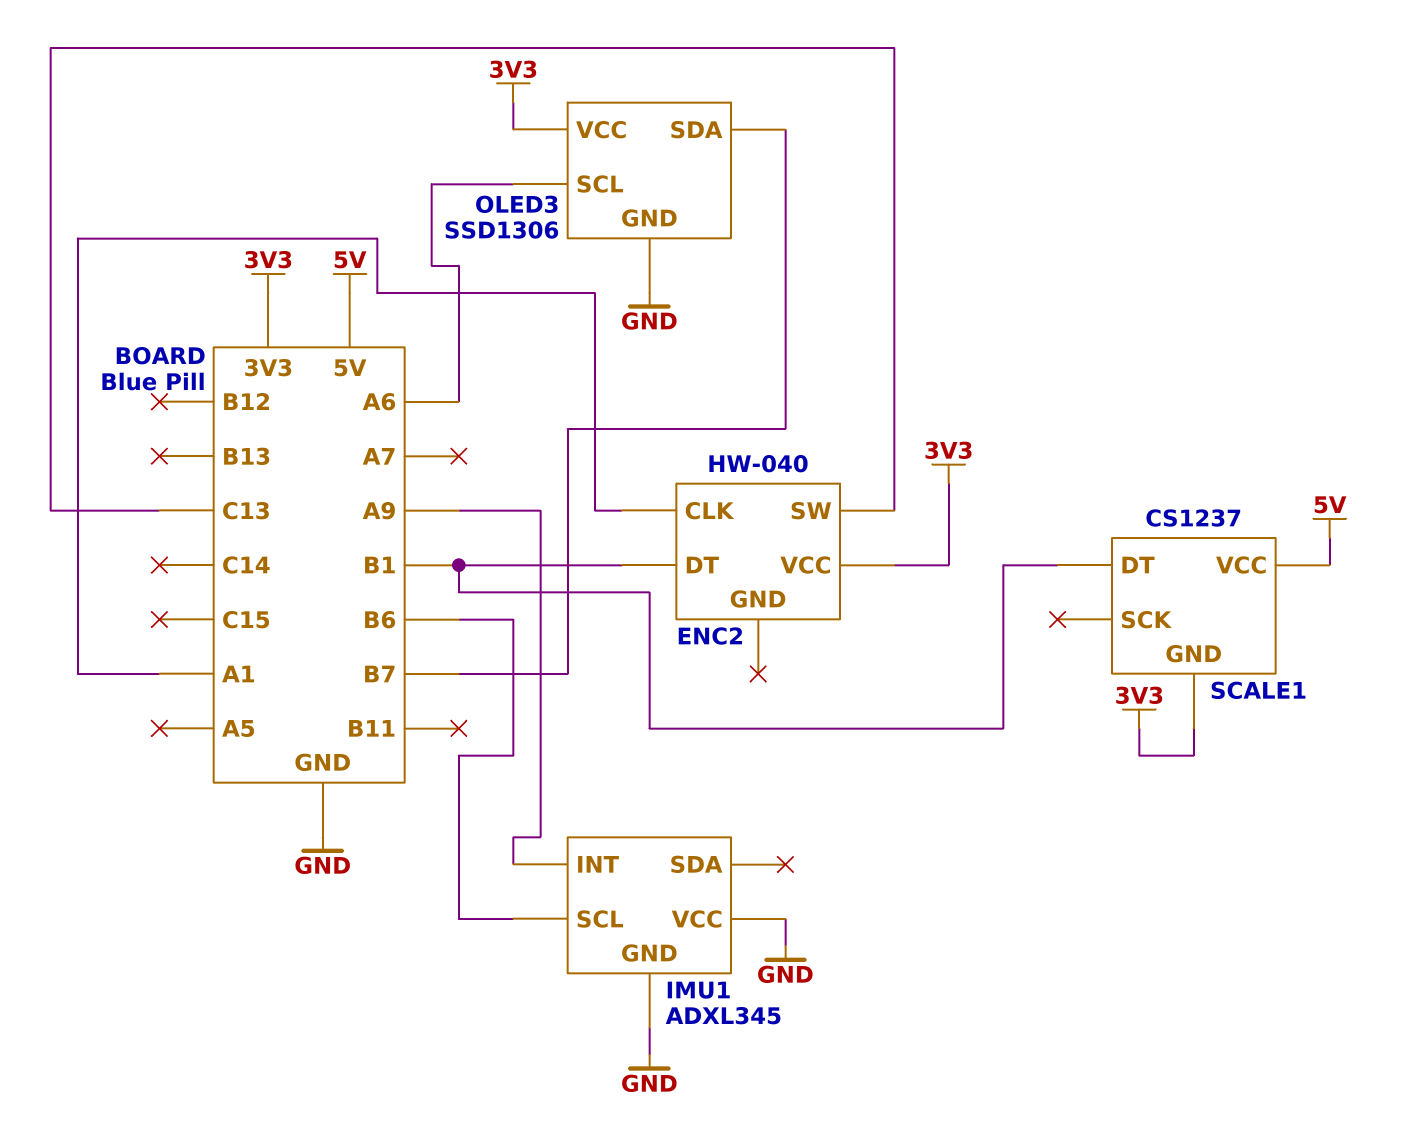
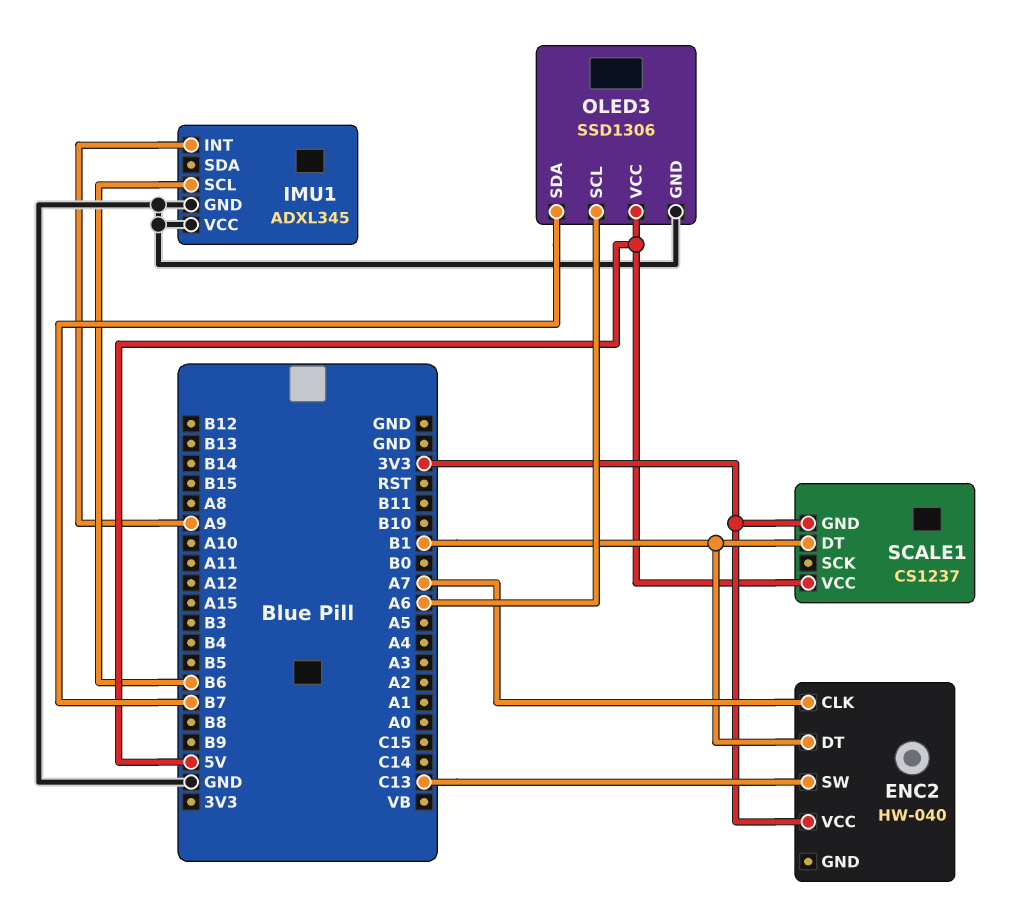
ENC2 pin CLK: A1 -> A7
OLED3 pin VCC: 3V3 -> 5V

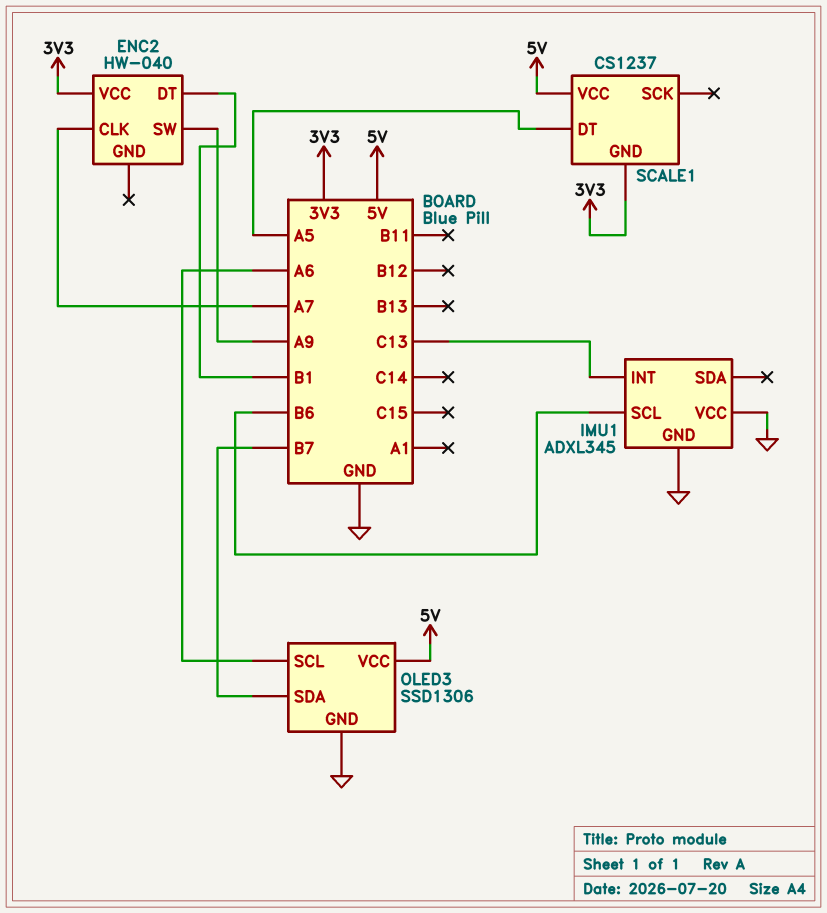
ENC2 pin SW: C13 -> A9
IMU1 pin INT: A9 -> C13
SCALE1 pin DT: B1 -> A5

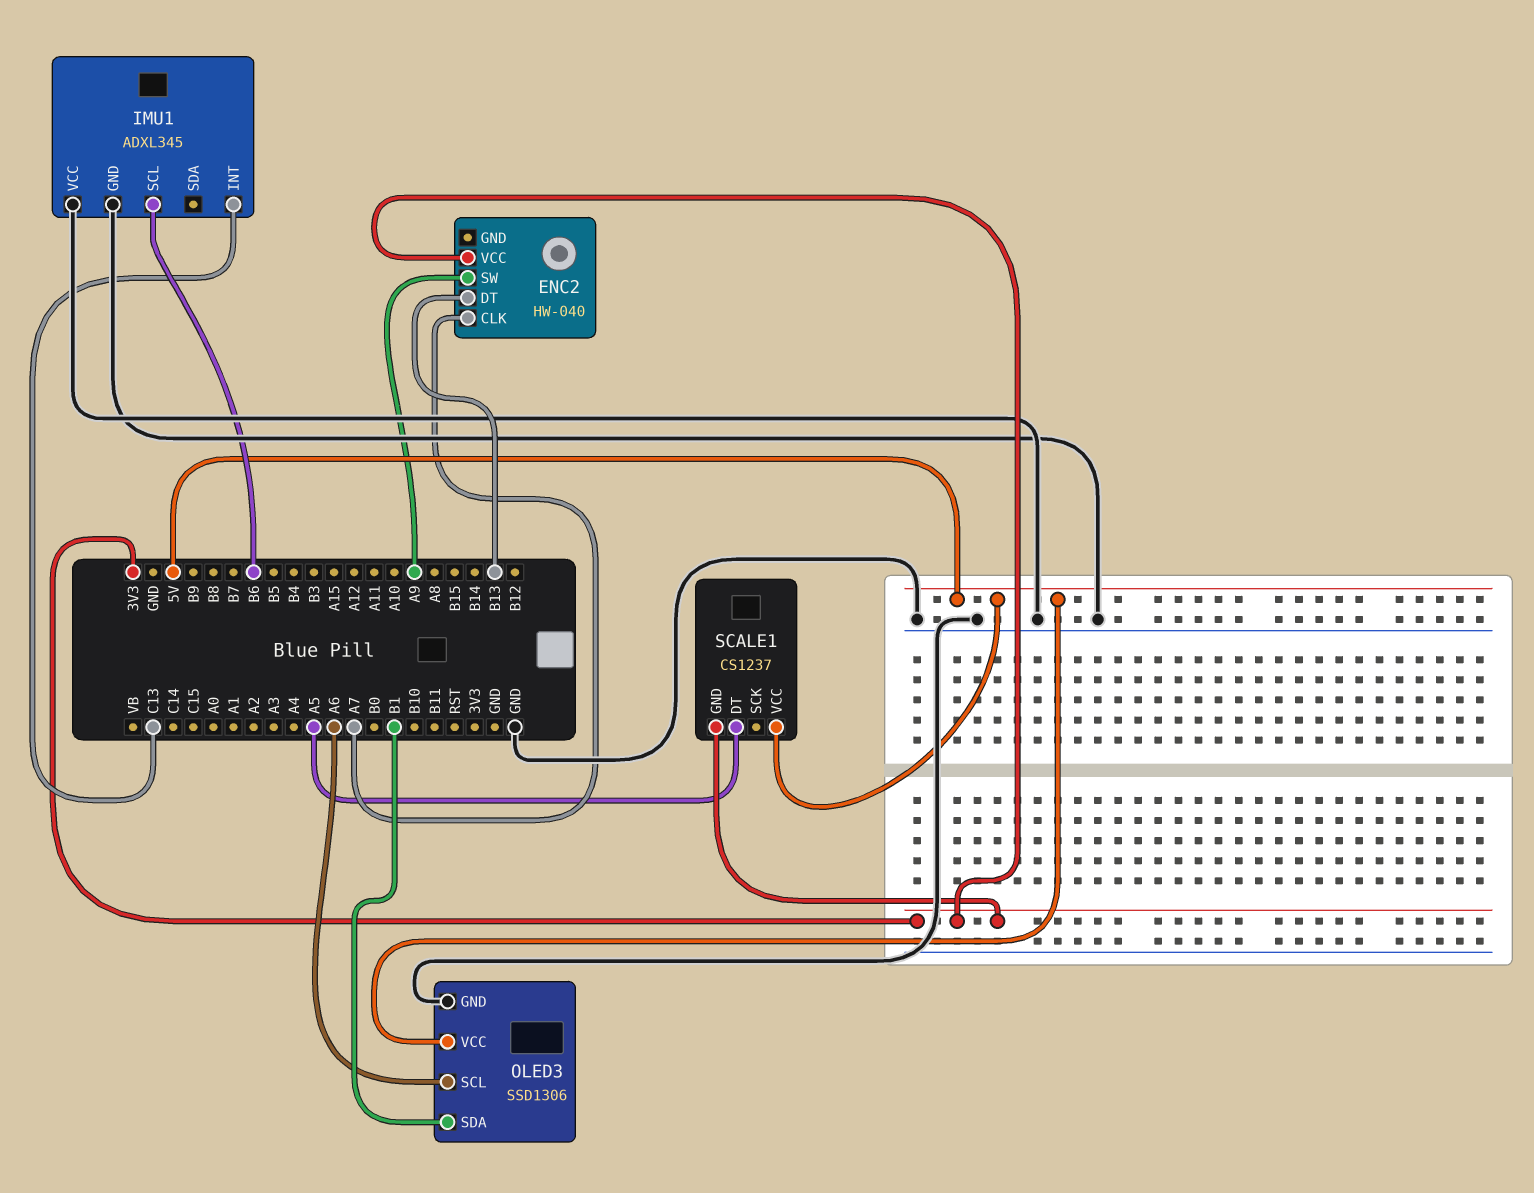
ENC2 pin DT: B1 -> B13
OLED3 pin SDA: B7 -> B1

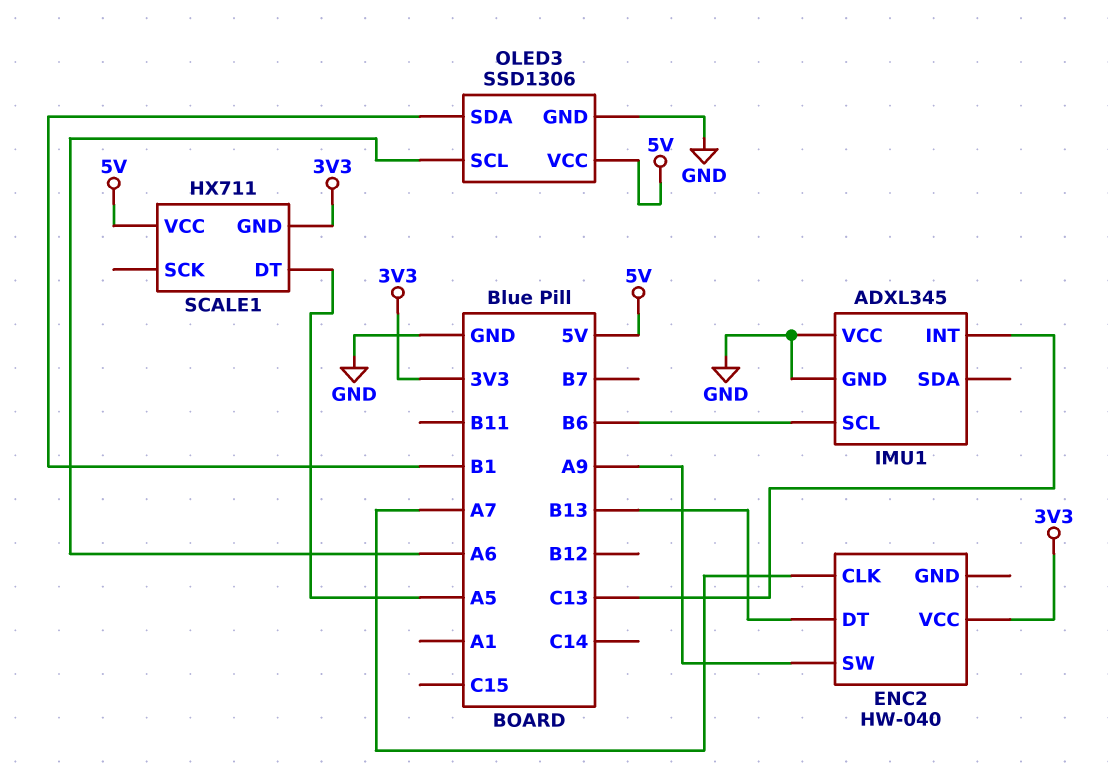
SCALE1: CS1237 -> HX711

